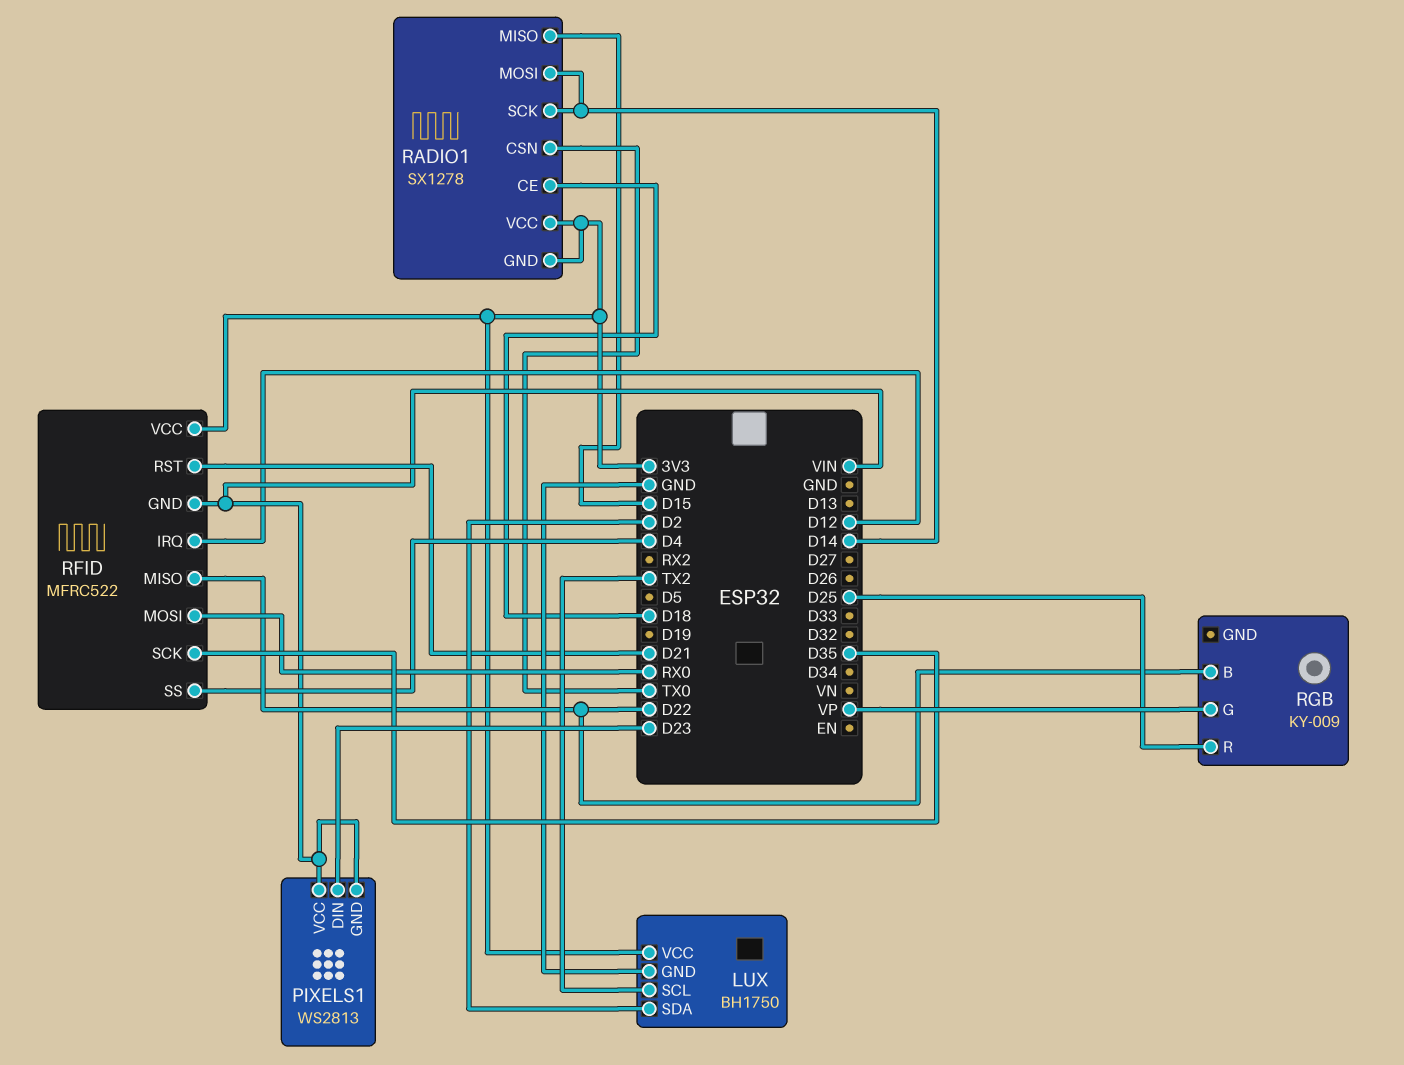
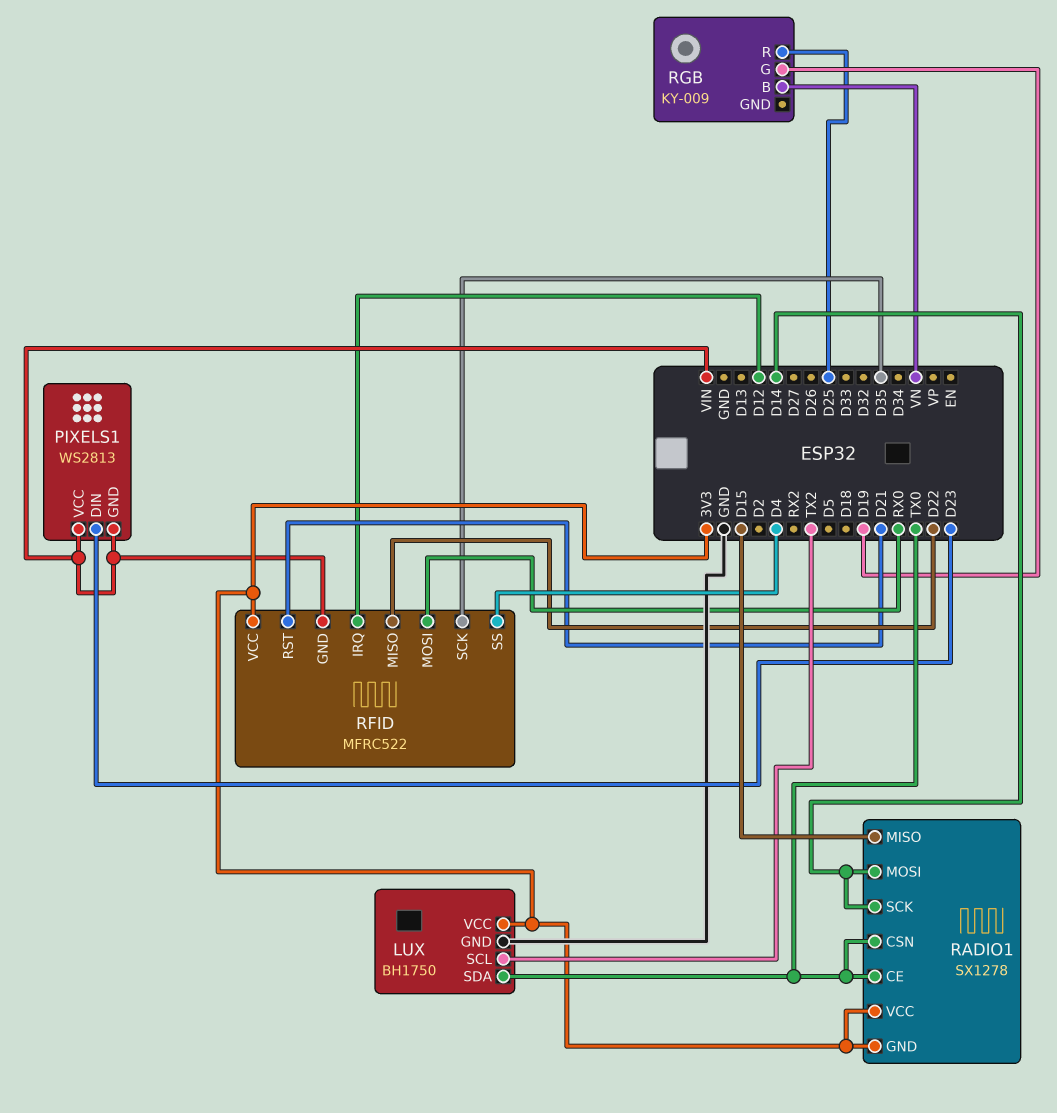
LUX pin SDA: D2 -> TX0
RADIO1 pin CE: D18 -> TX0
RGB pin B: D22 -> VN
RGB pin G: VP -> D19

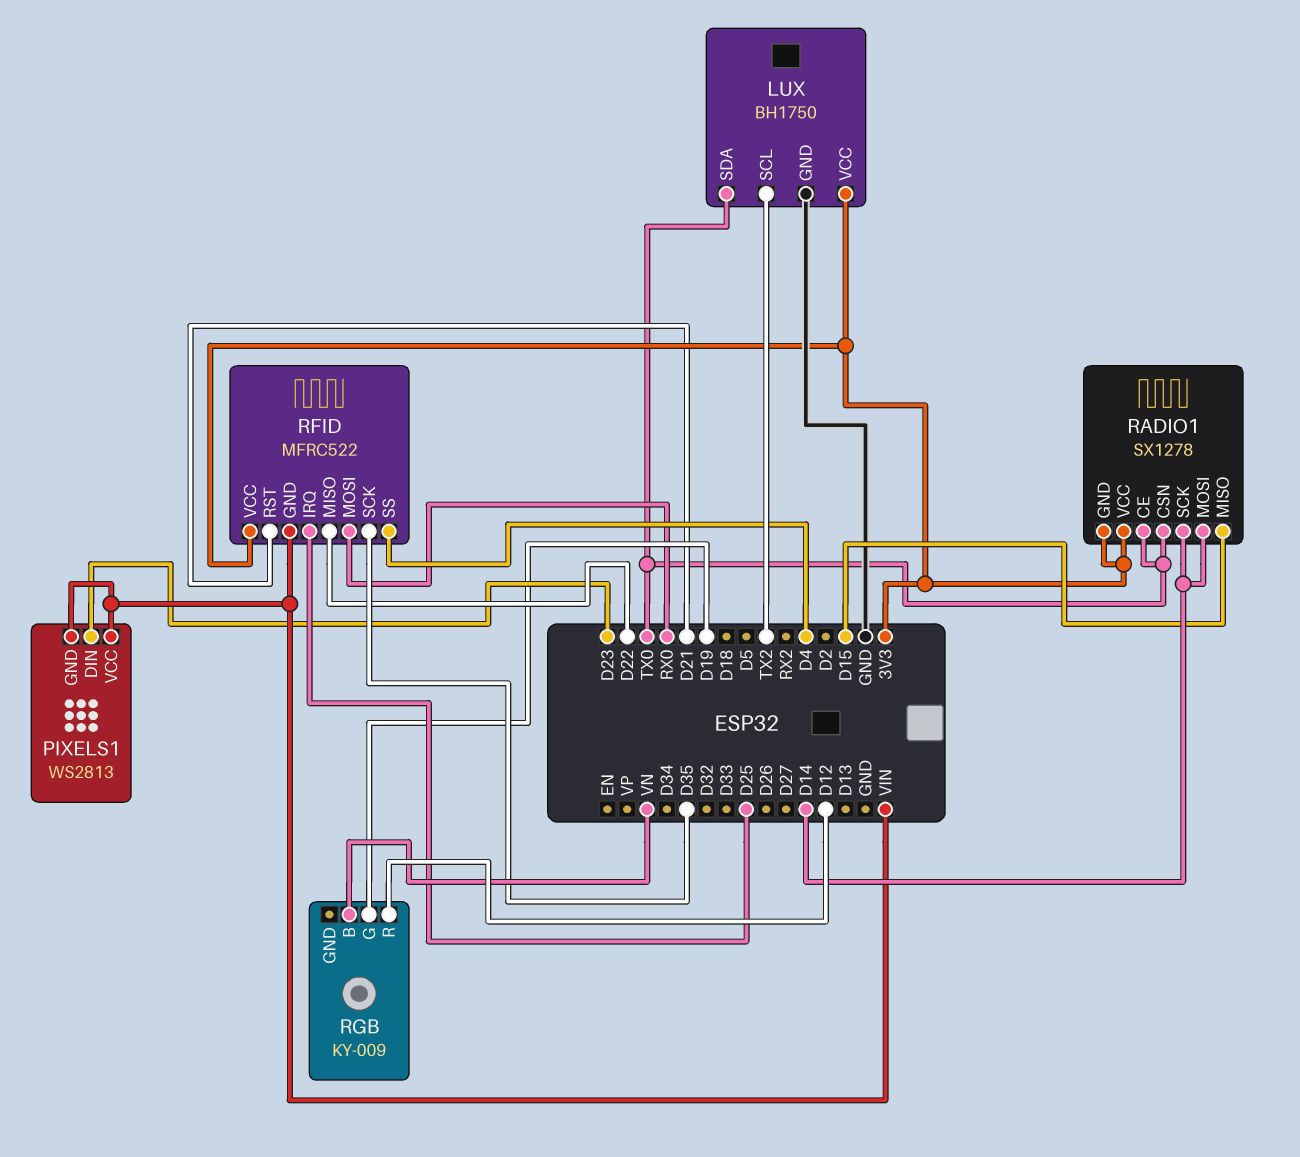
RFID pin IRQ: D12 -> D25
RGB pin R: D25 -> D12

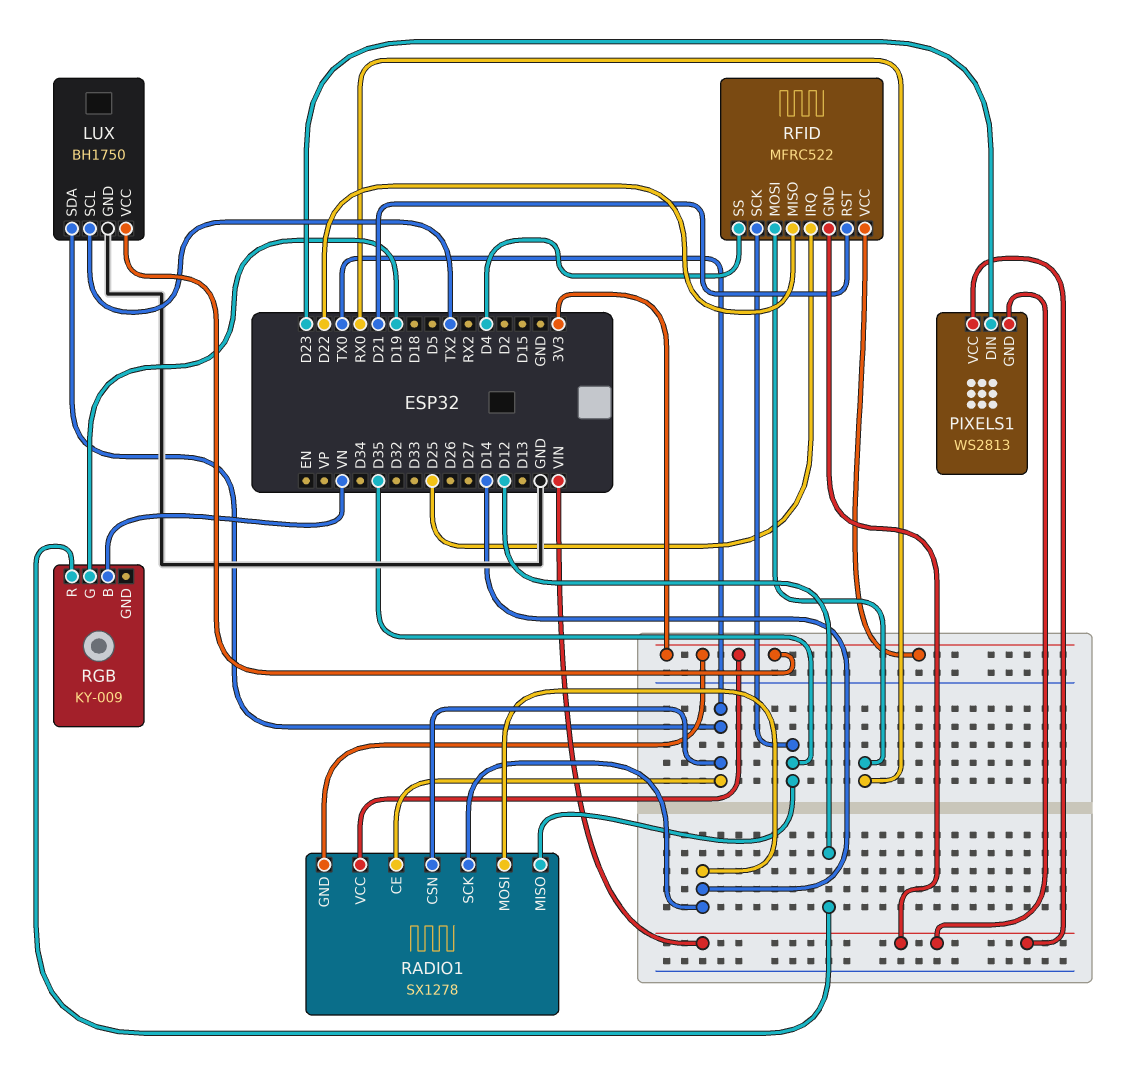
RADIO1 pin MISO: D15 -> D35

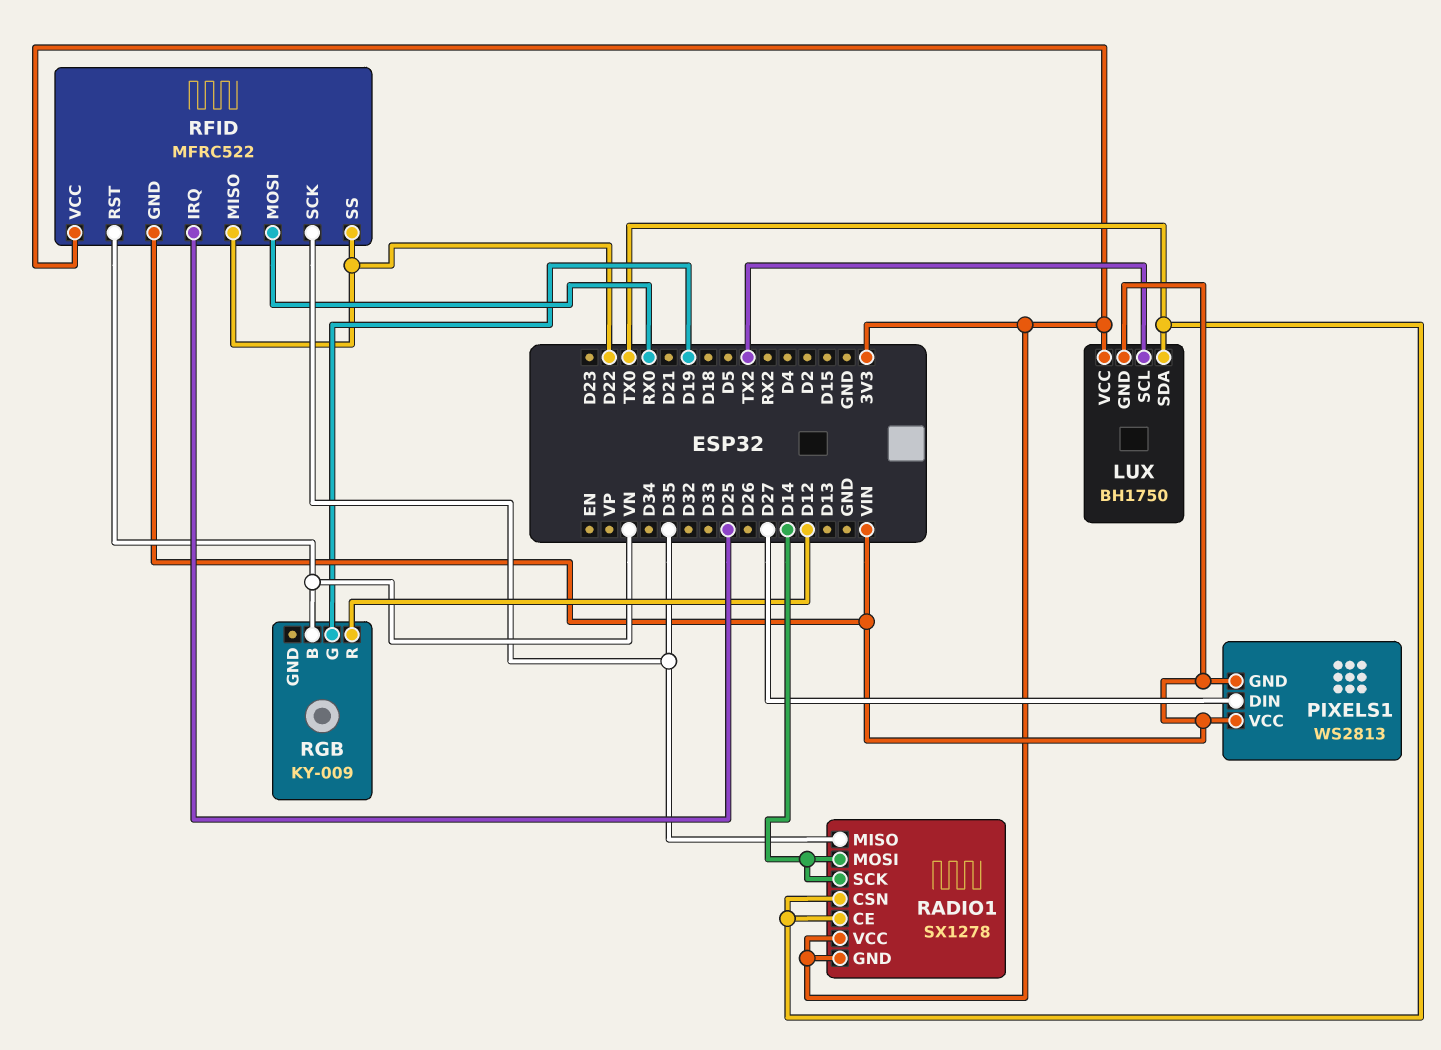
LUX pin GND: GND -> VIN
PIXELS1 pin DIN: D23 -> D27
RFID pin RST: D21 -> VN
RFID pin SS: D4 -> D22

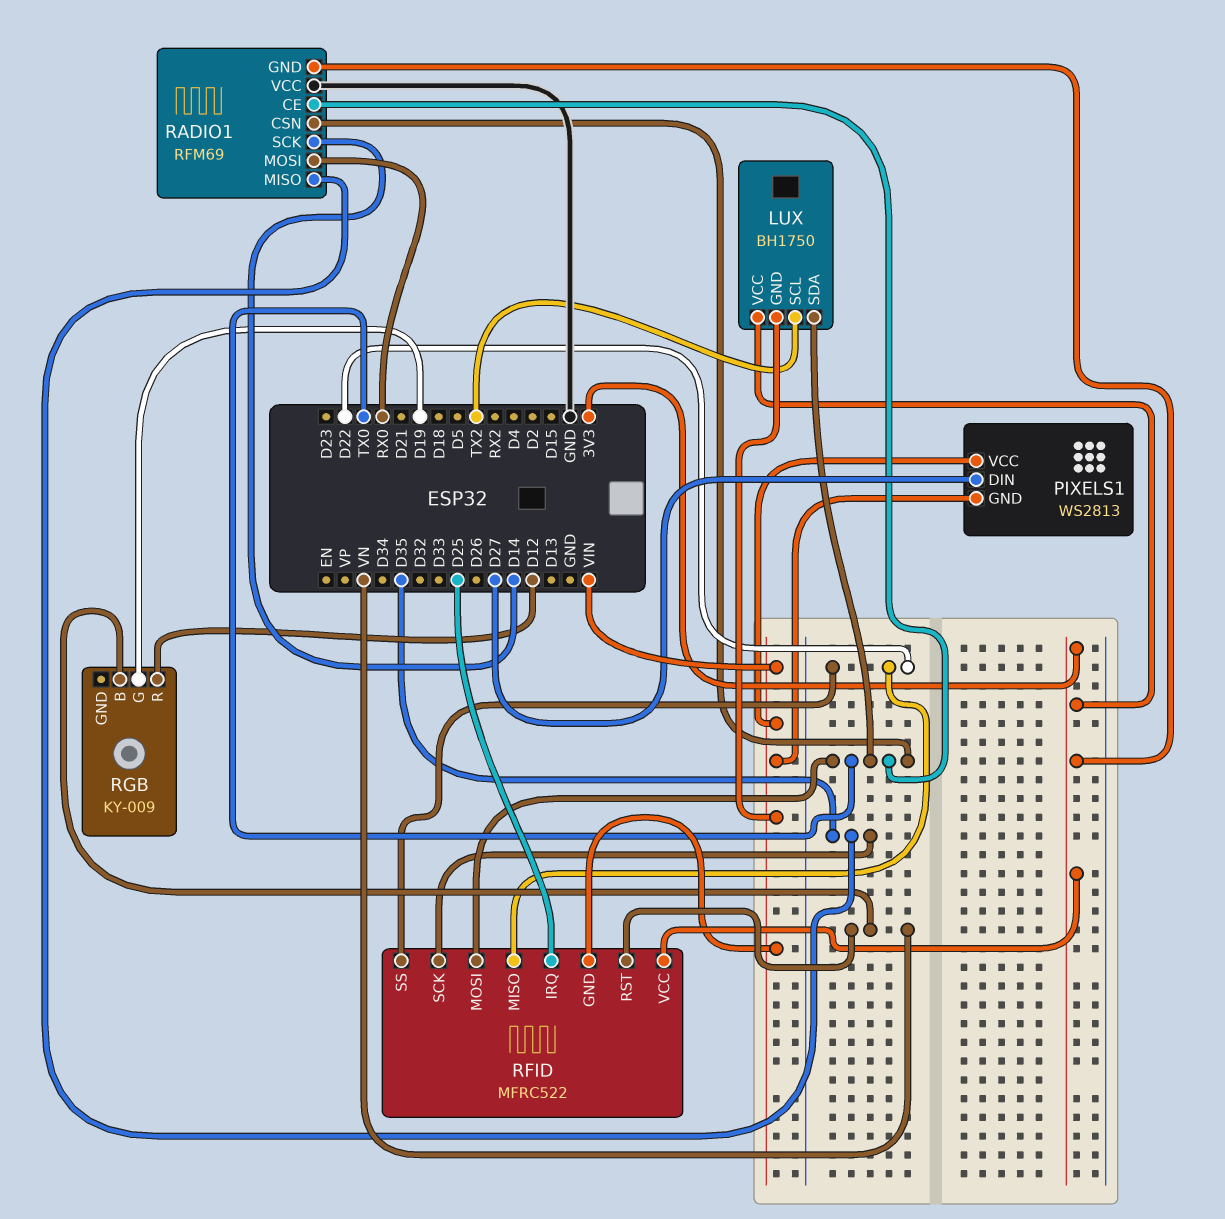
RADIO1: SX1278 -> RFM69
RADIO1 pin MOSI: D14 -> RX0
RADIO1 pin VCC: 3V3 -> GND
RFID pin MOSI: RX0 -> TX0

